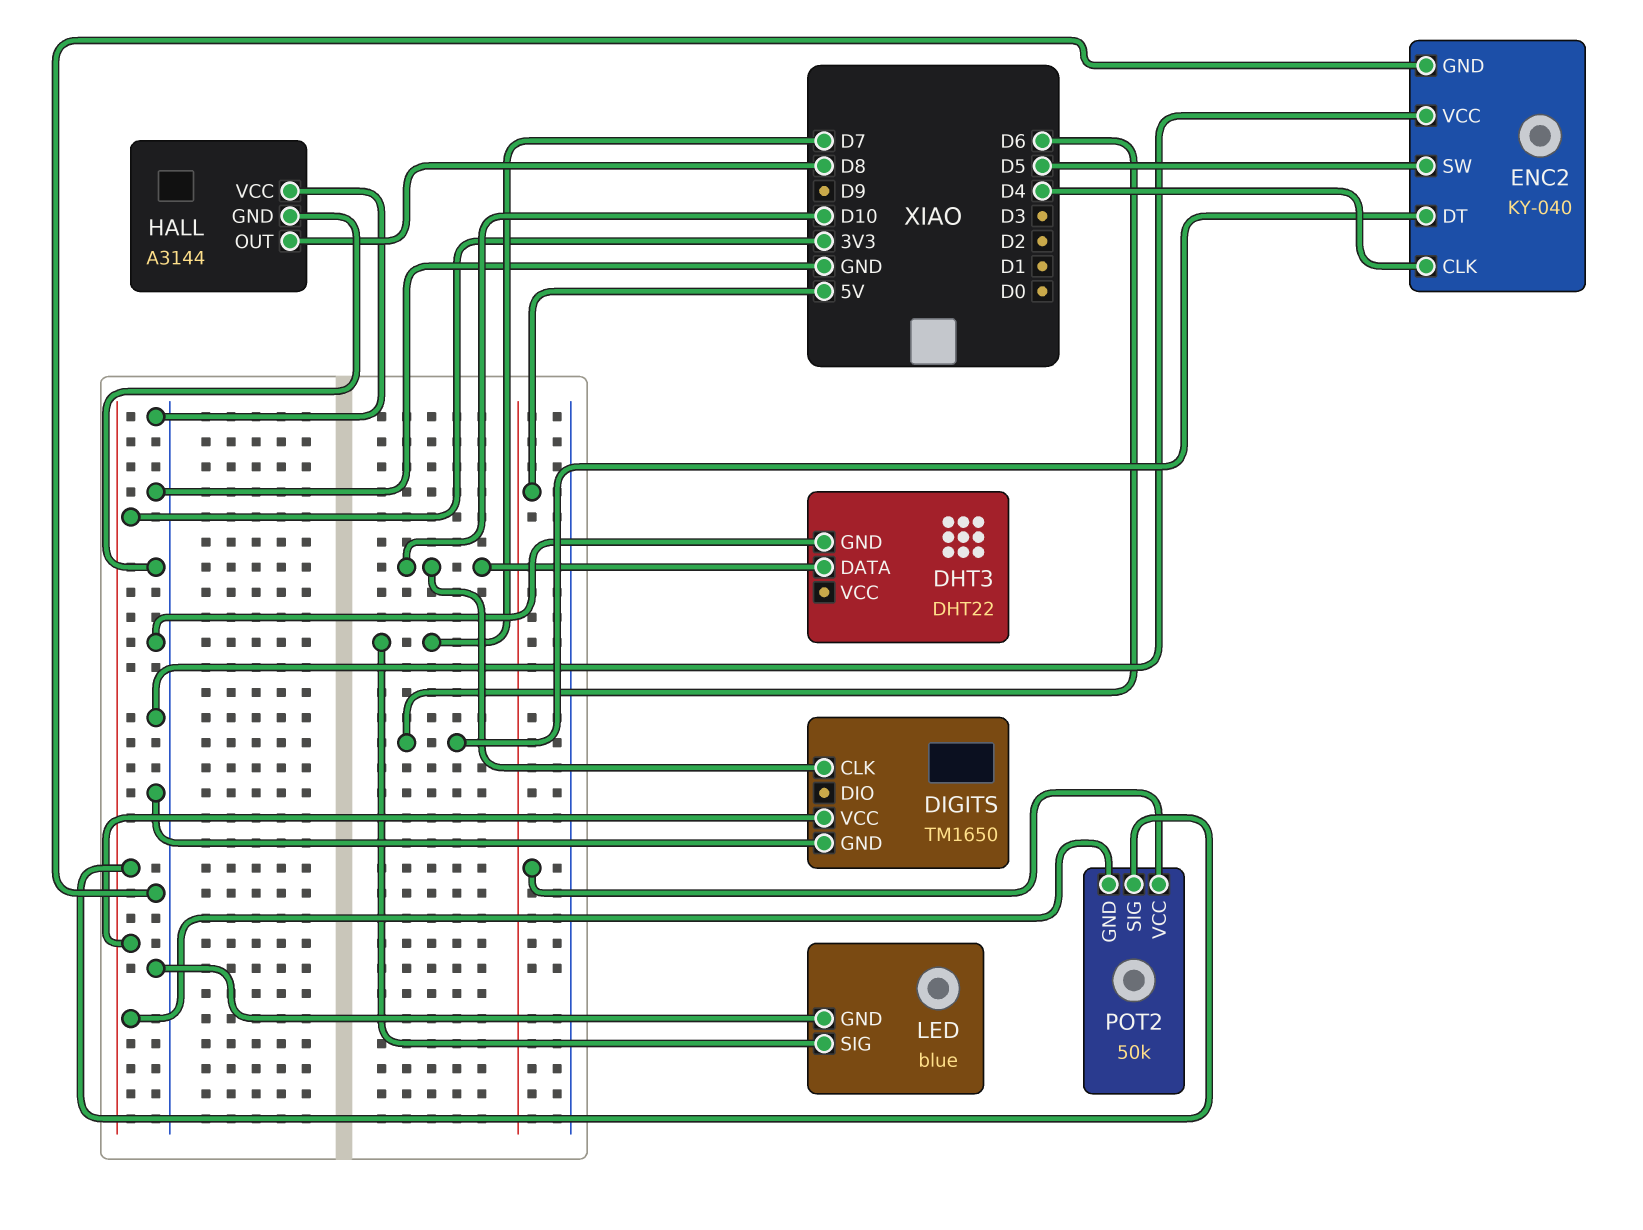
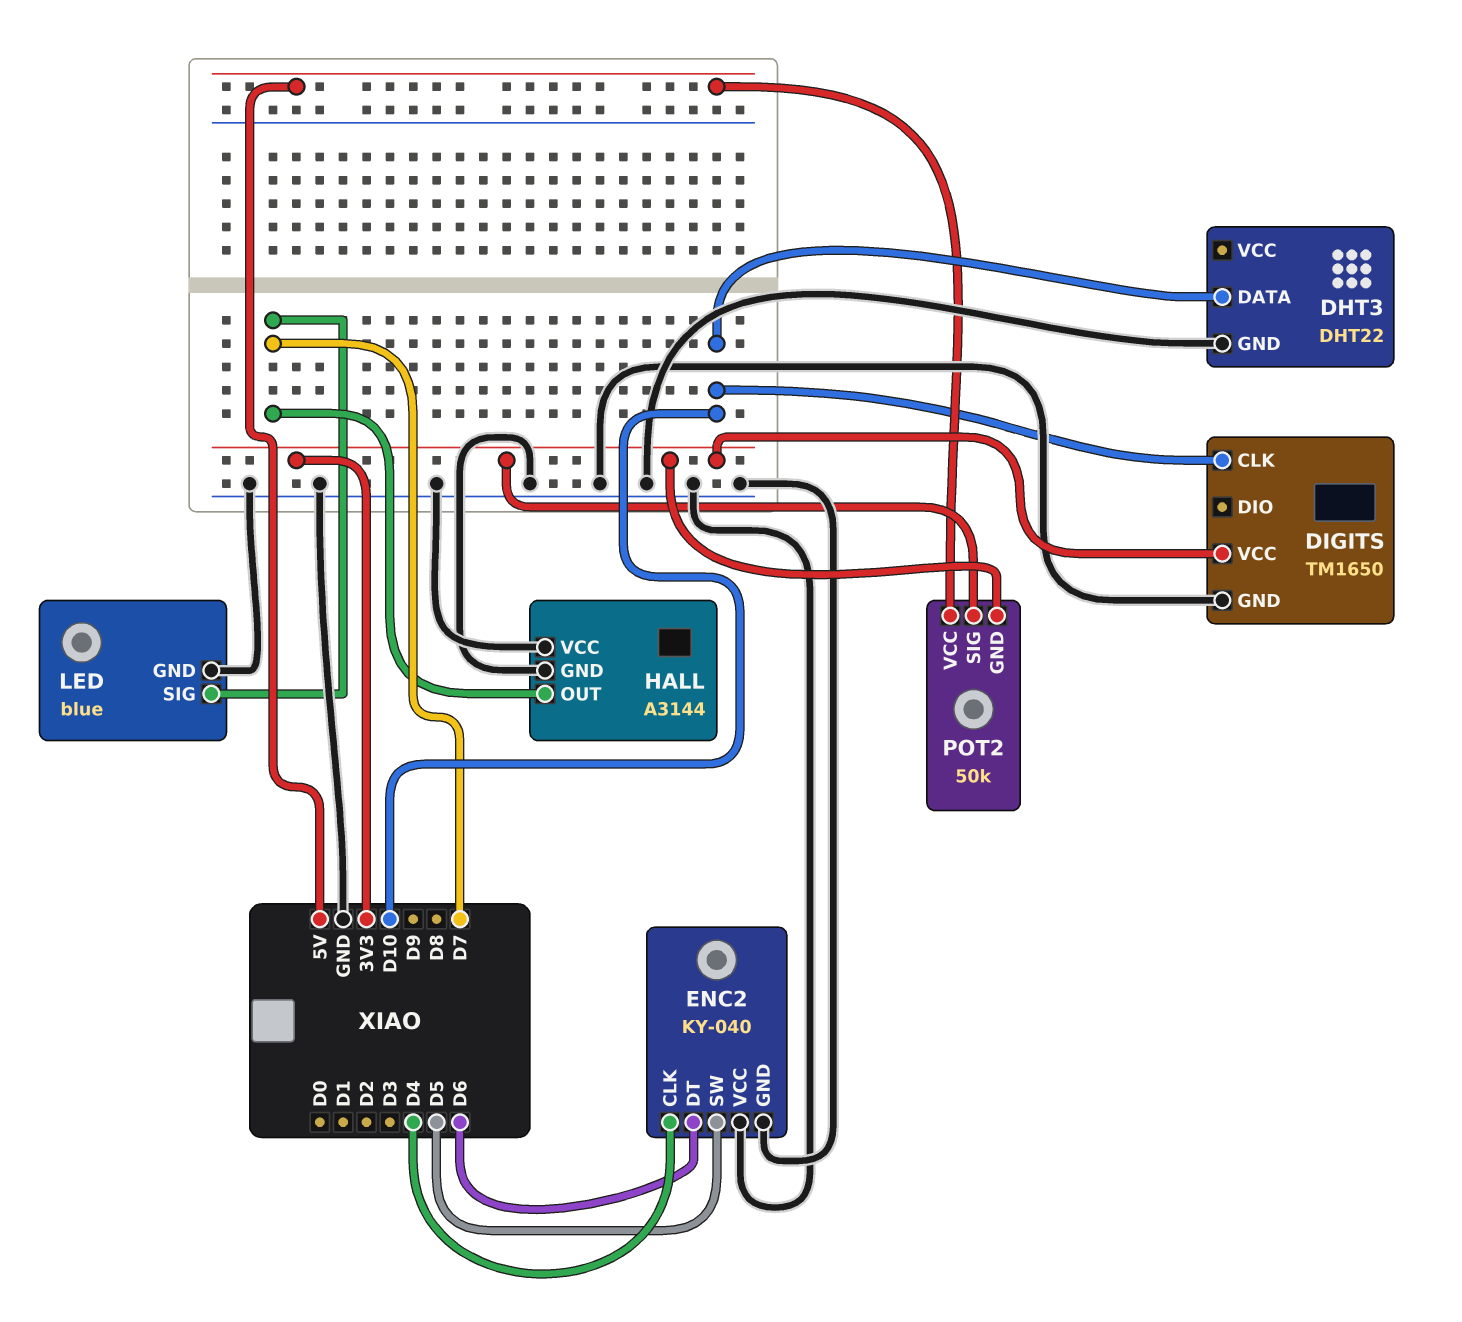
HALL pin OUT: D8 -> D7

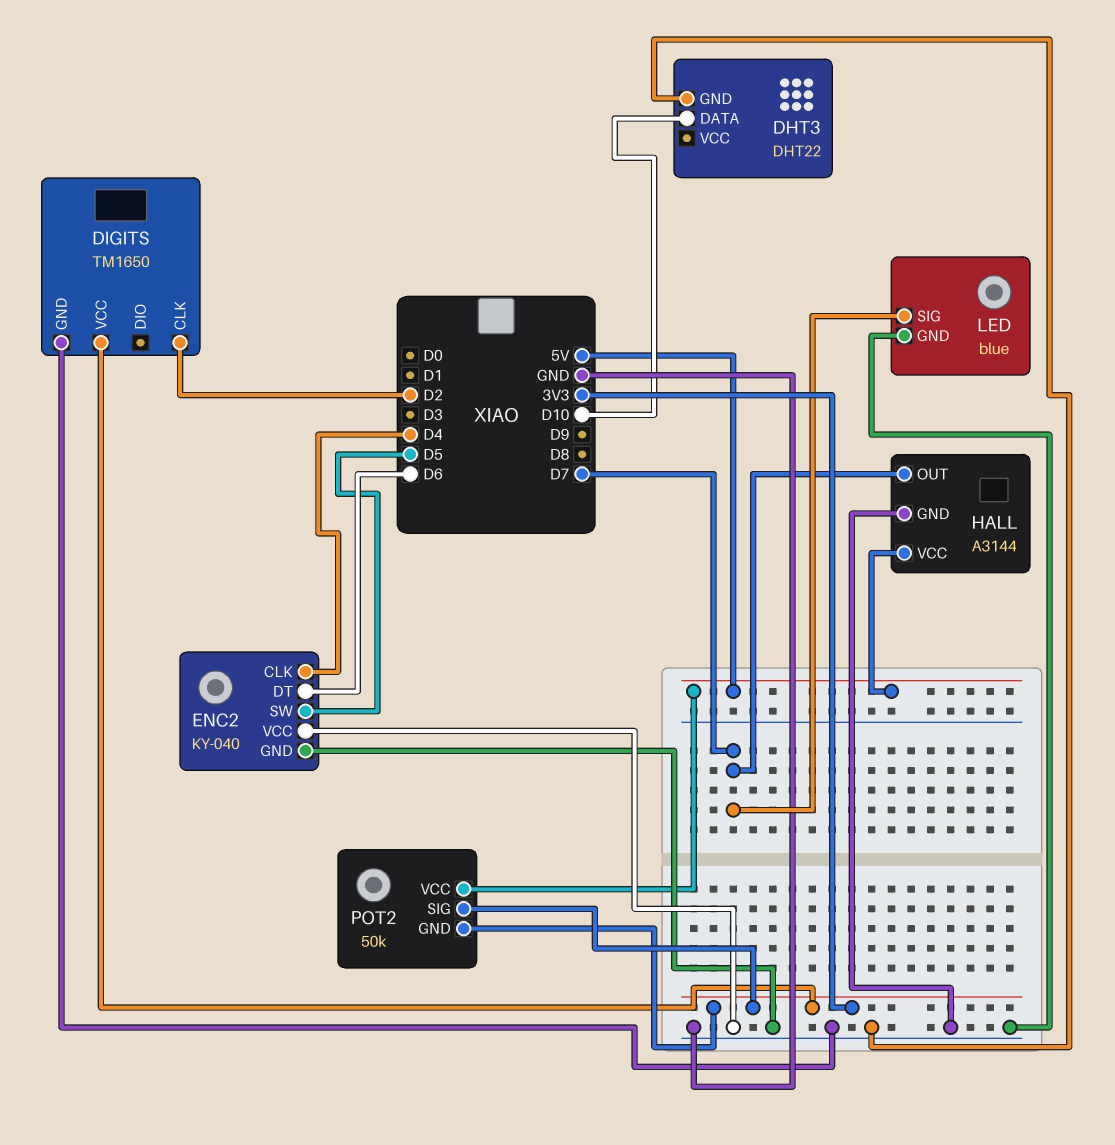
DIGITS pin CLK: D10 -> D2
HALL pin VCC: GND -> 5V

